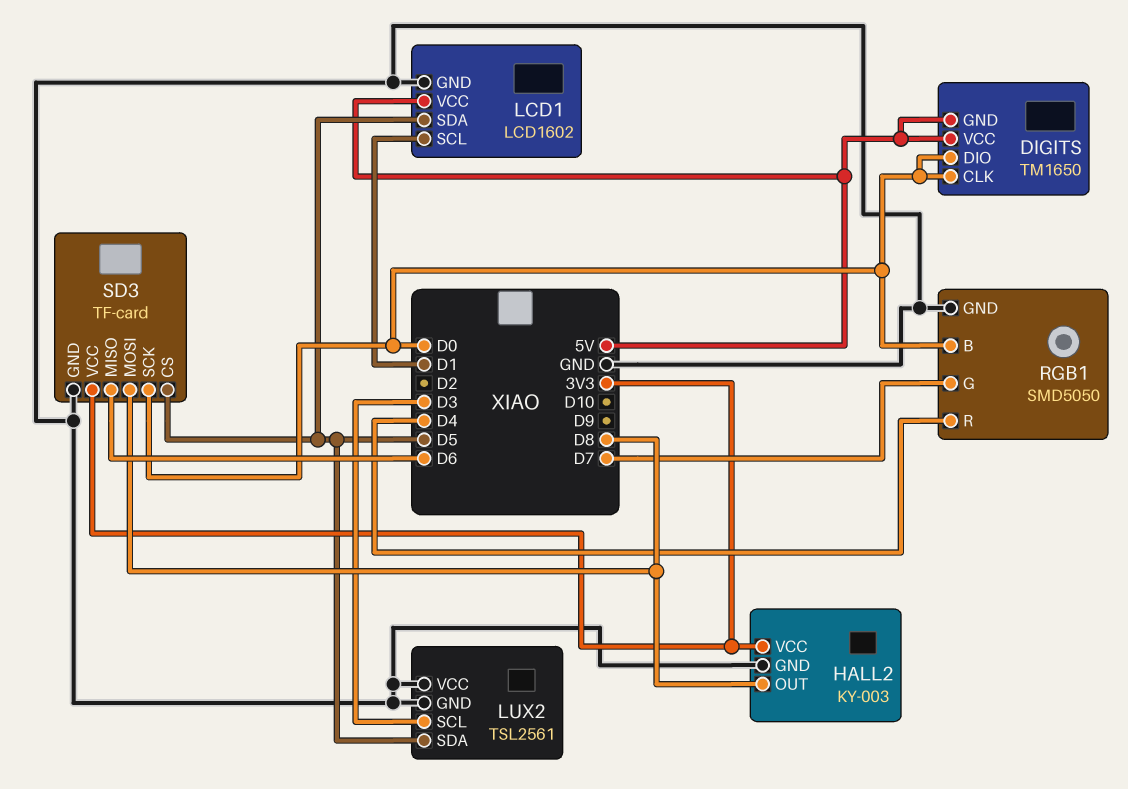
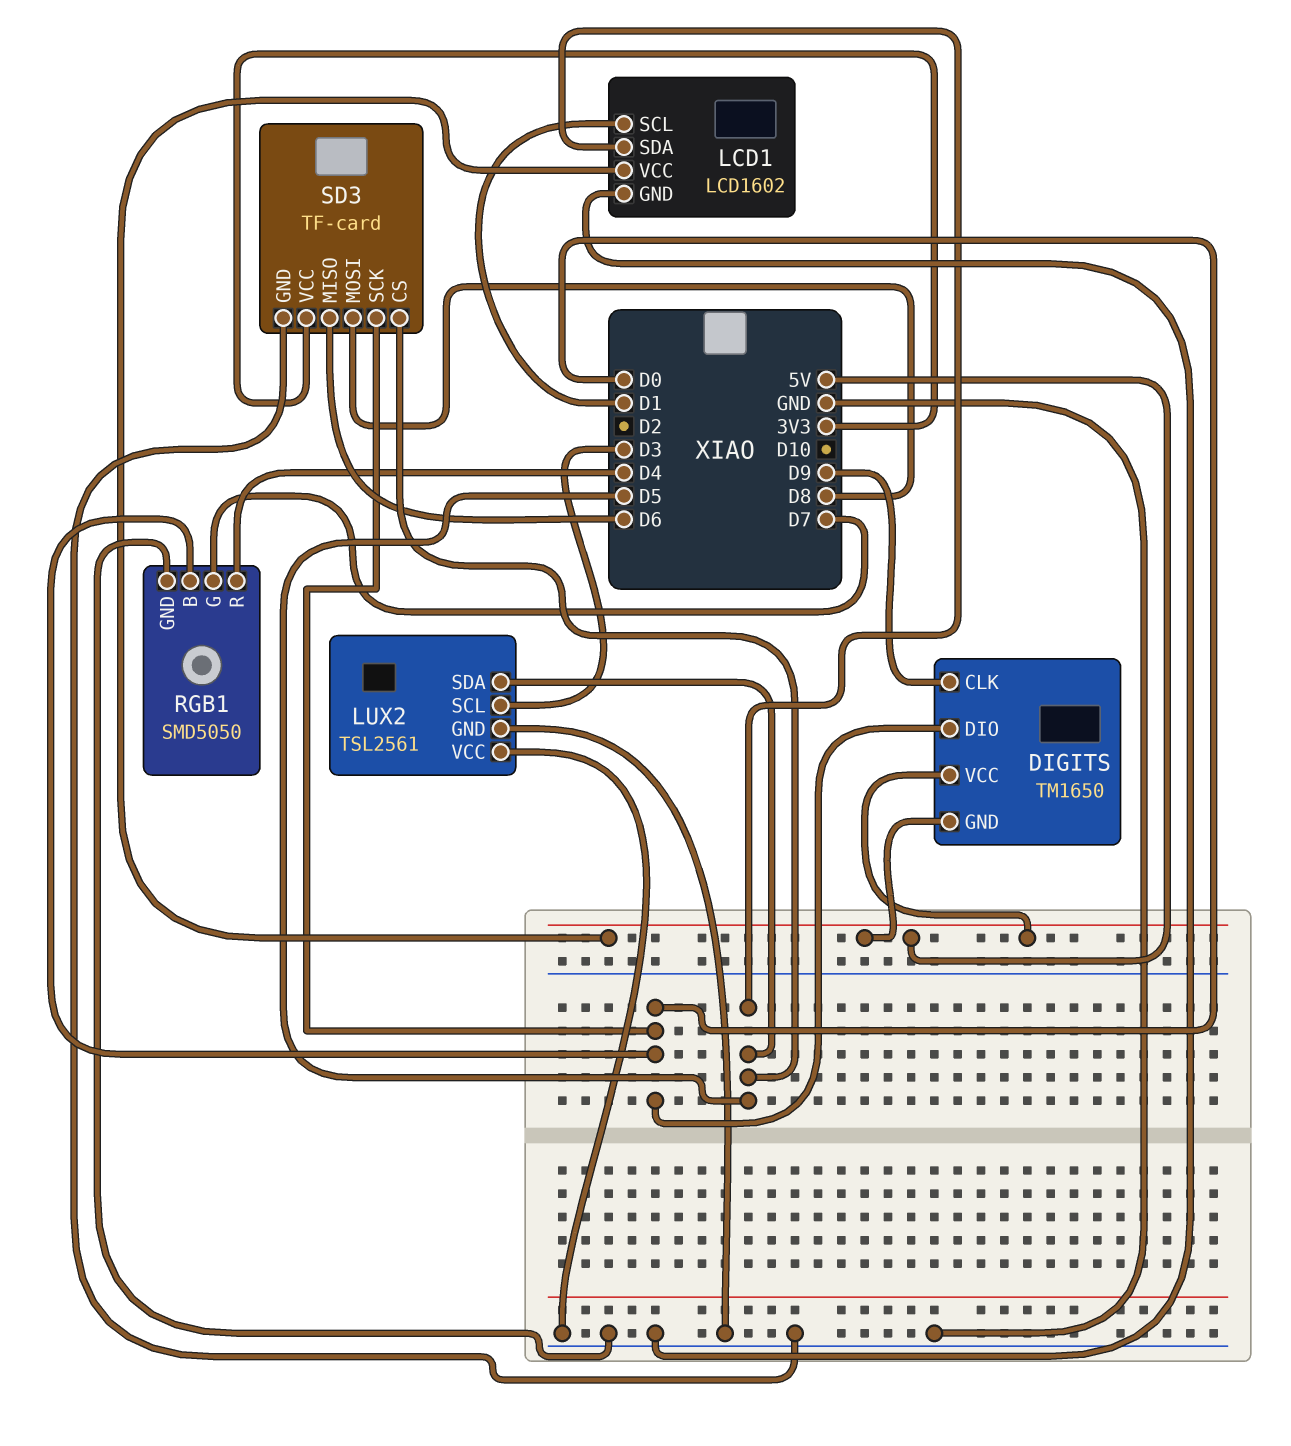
DIGITS pin CLK: D0 -> D9
HALL2: KY-003 -> none
HALL2 pin GND: GND -> none
HALL2 pin OUT: D8 -> none
HALL2 pin VCC: 3V3 -> none

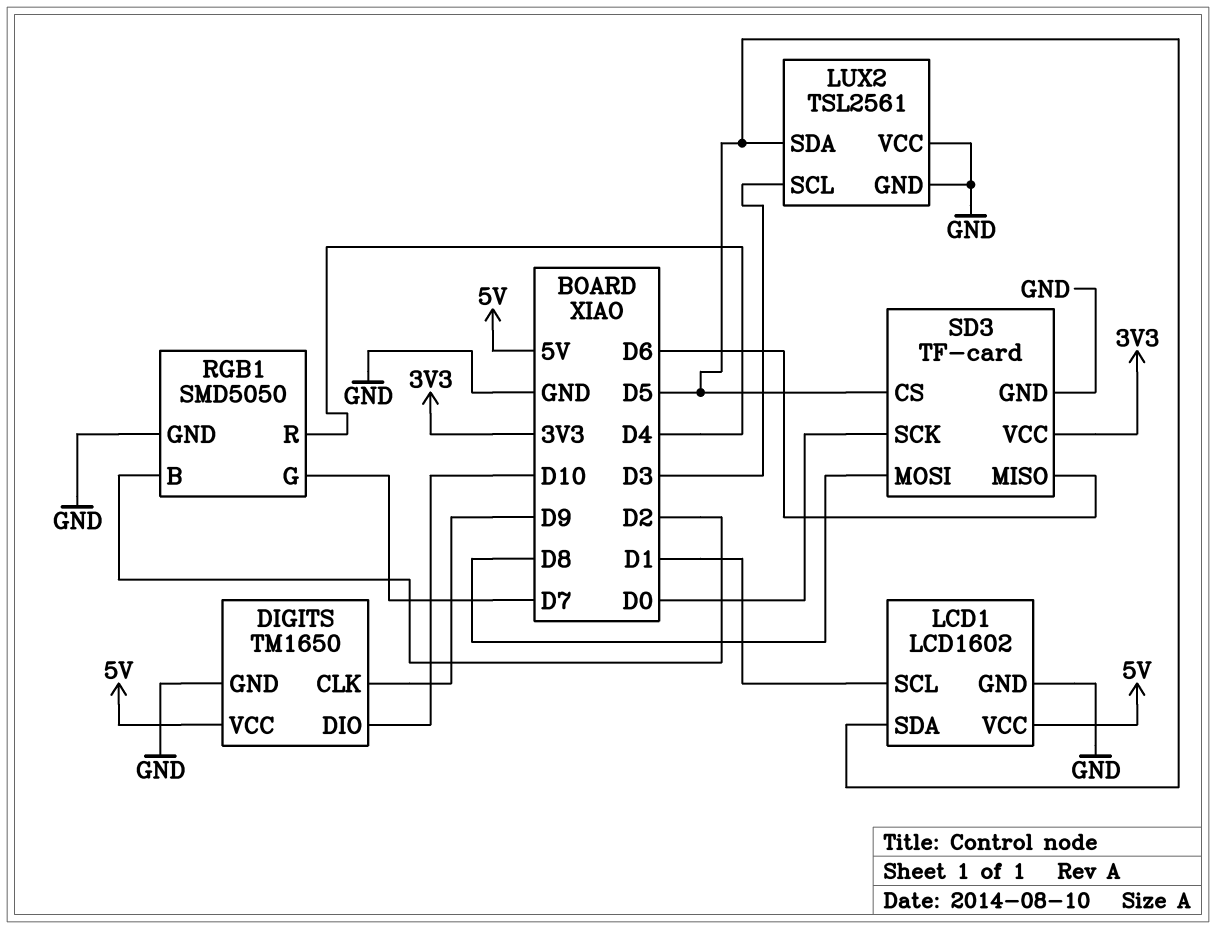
DIGITS pin DIO: D0 -> D10
DIGITS pin GND: 5V -> GND
RGB1 pin B: D0 -> D2

